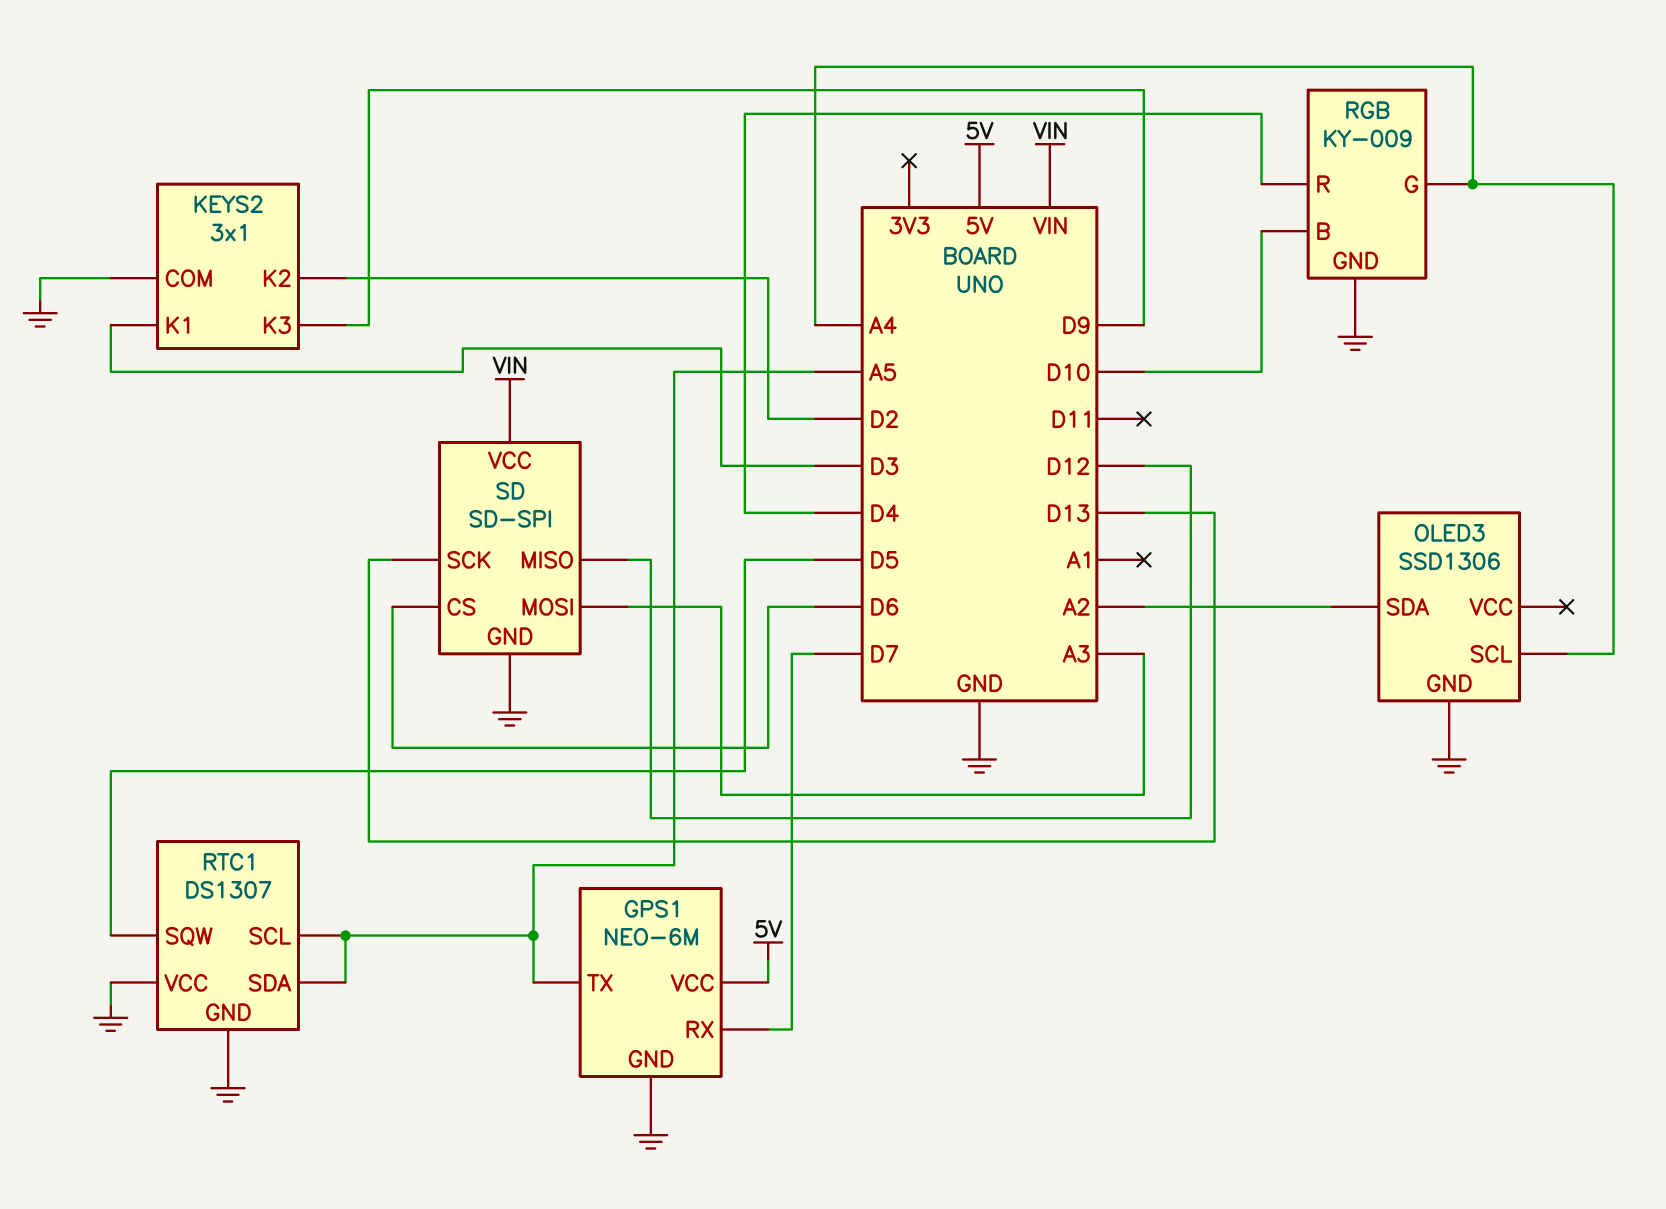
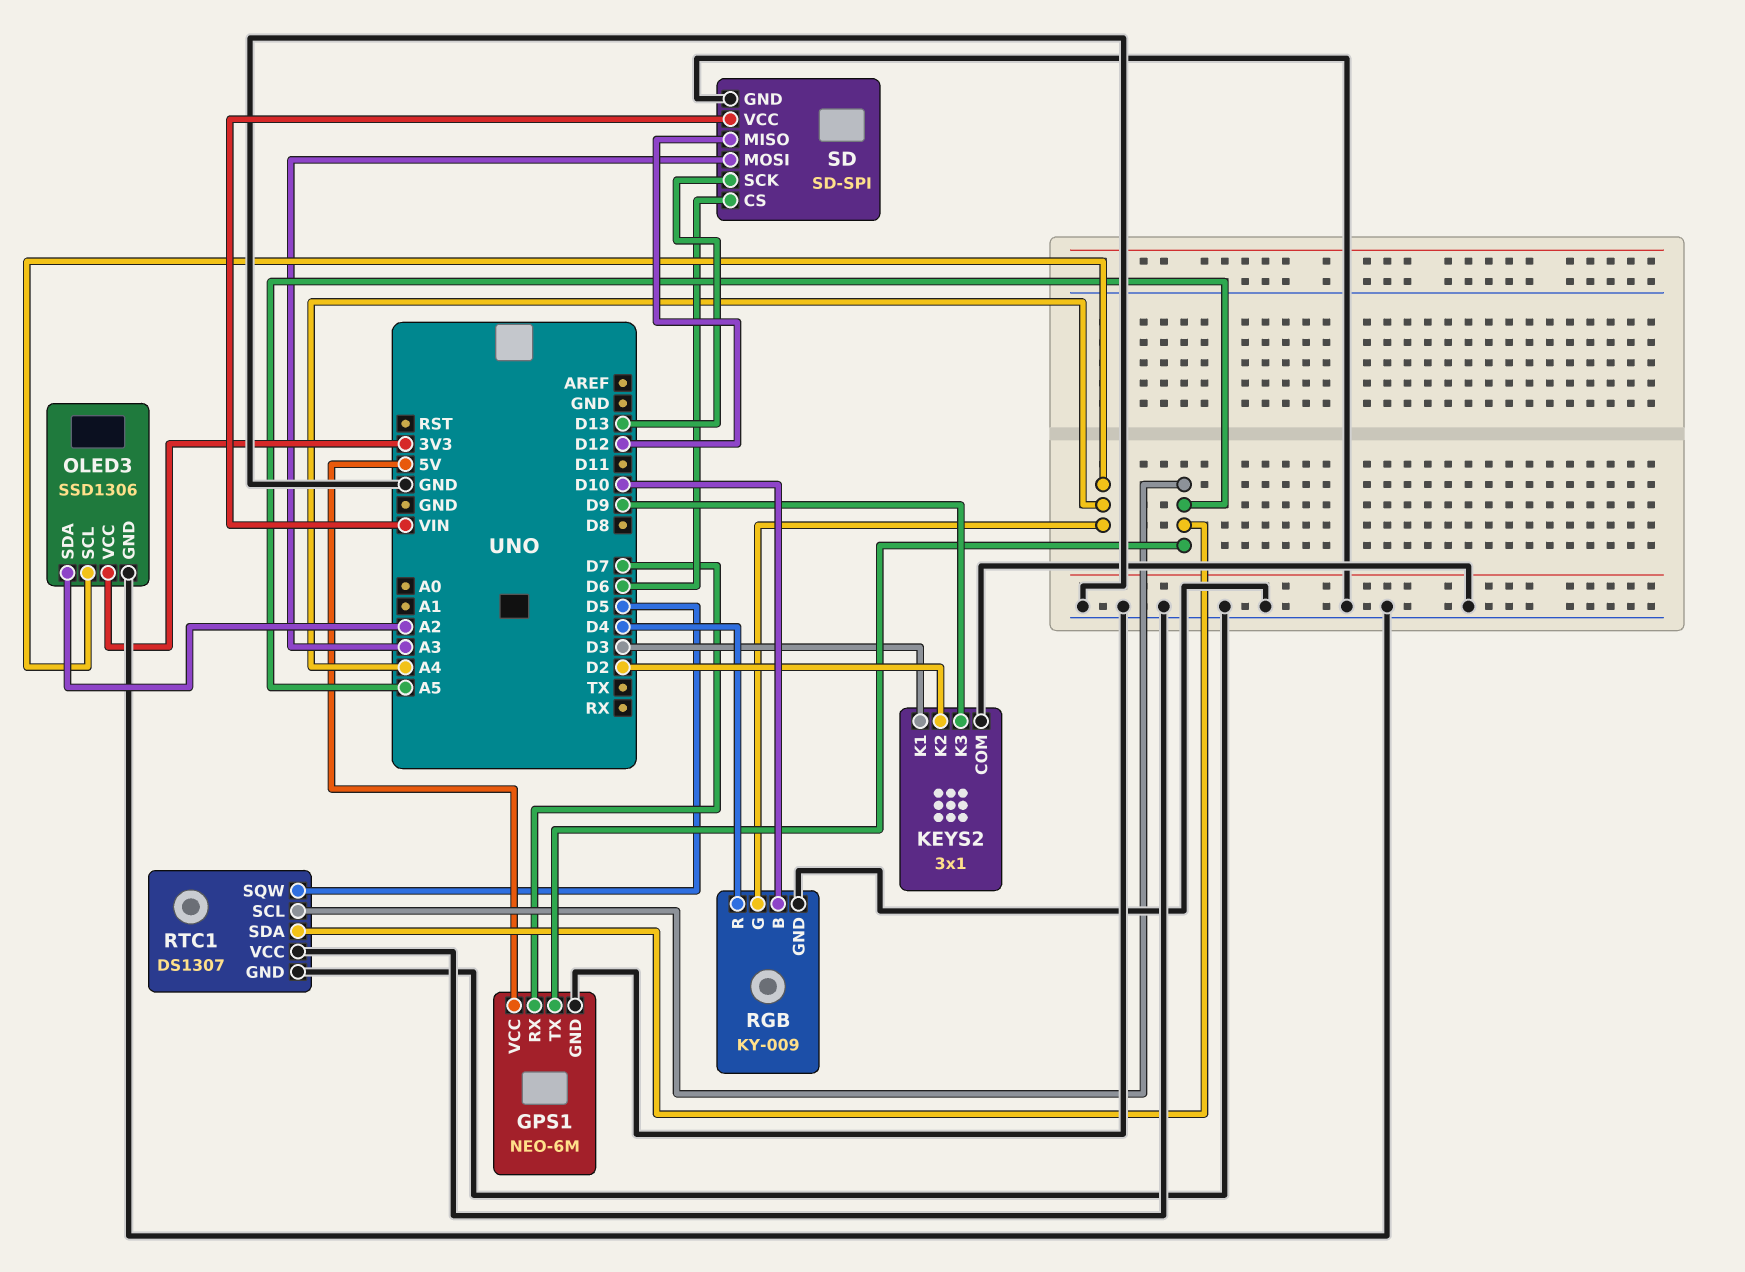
OLED3 pin VCC: none -> 3V3

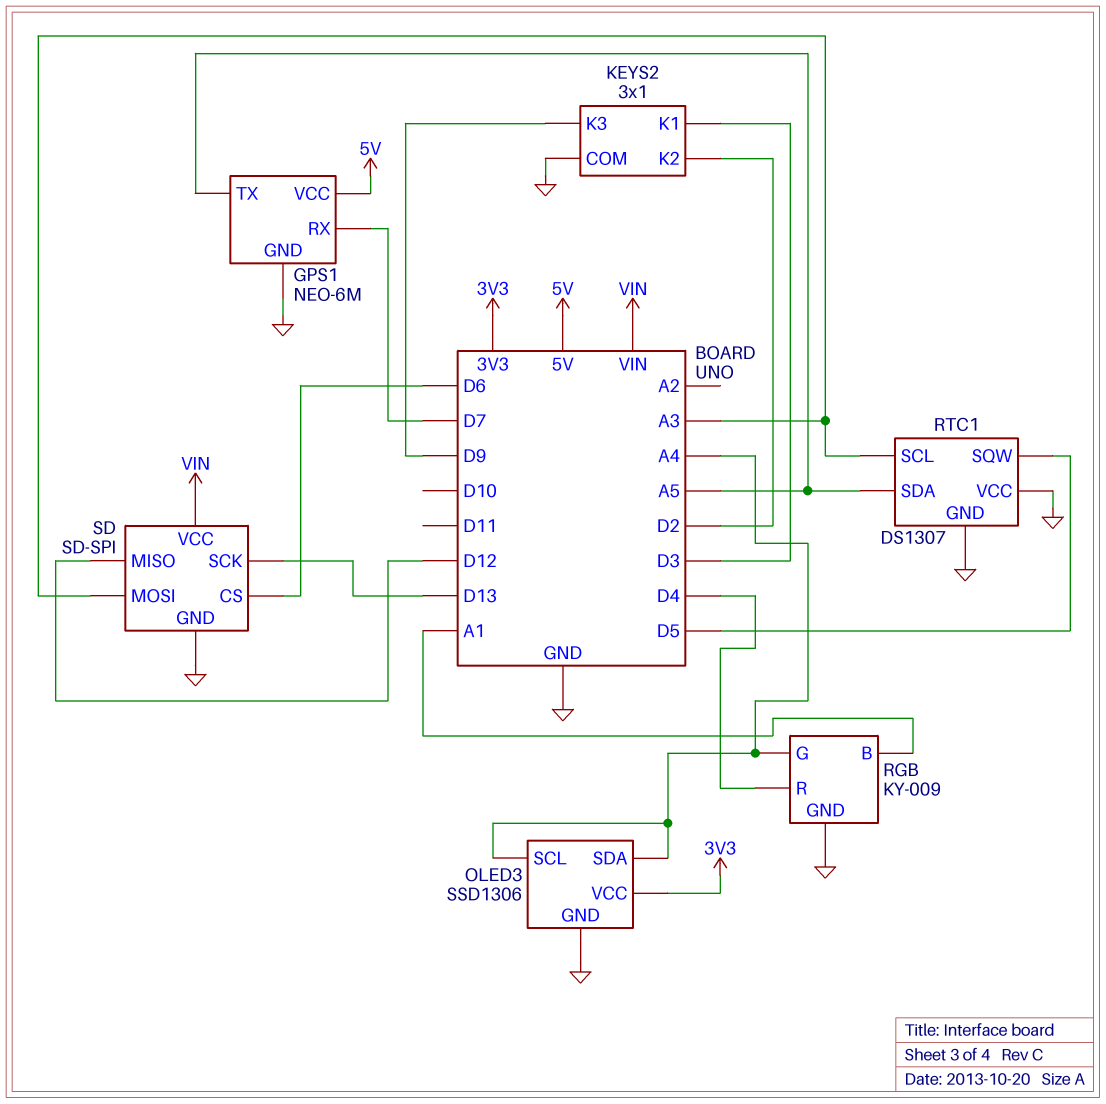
OLED3 pin SDA: A2 -> A4
RGB pin B: D10 -> A1
RTC1 pin SCL: A5 -> A3

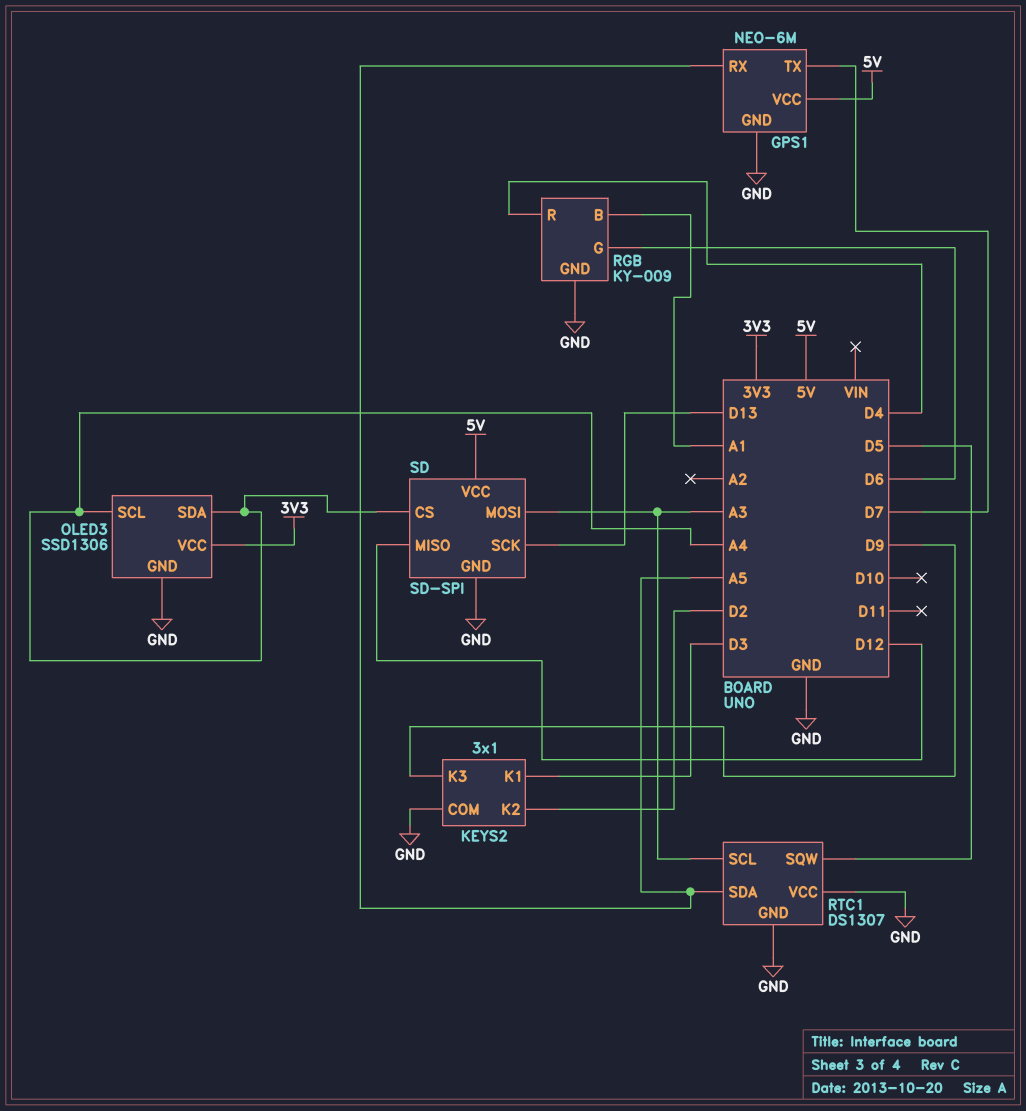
GPS1 pin RX: D7 -> A5
GPS1 pin TX: A5 -> D7
RGB pin G: A4 -> D6
SD pin CS: D6 -> A4
SD pin VCC: VIN -> 5V

